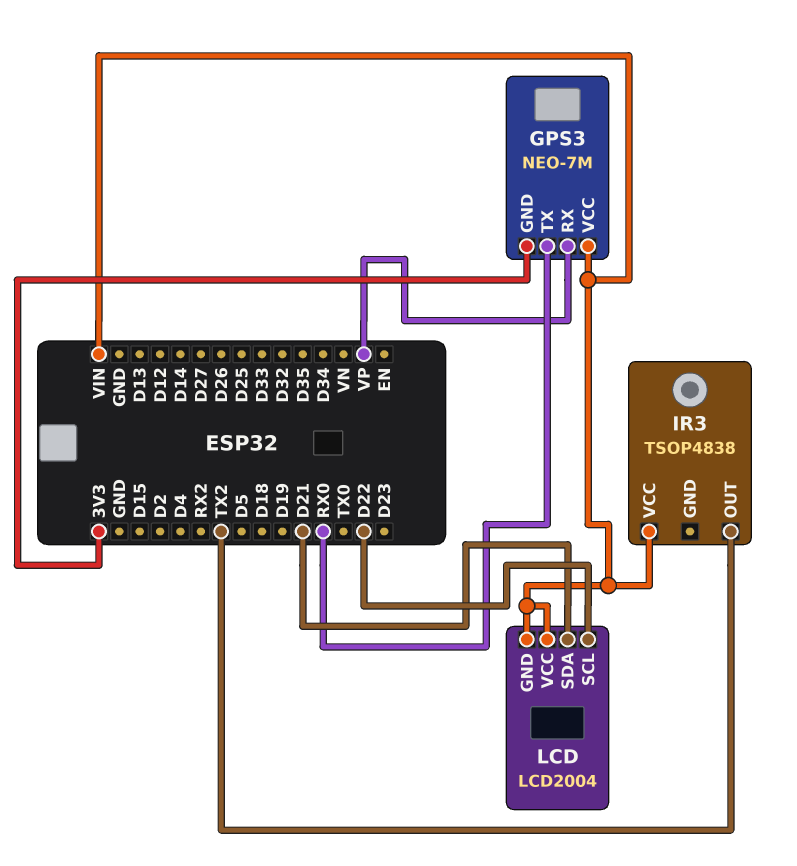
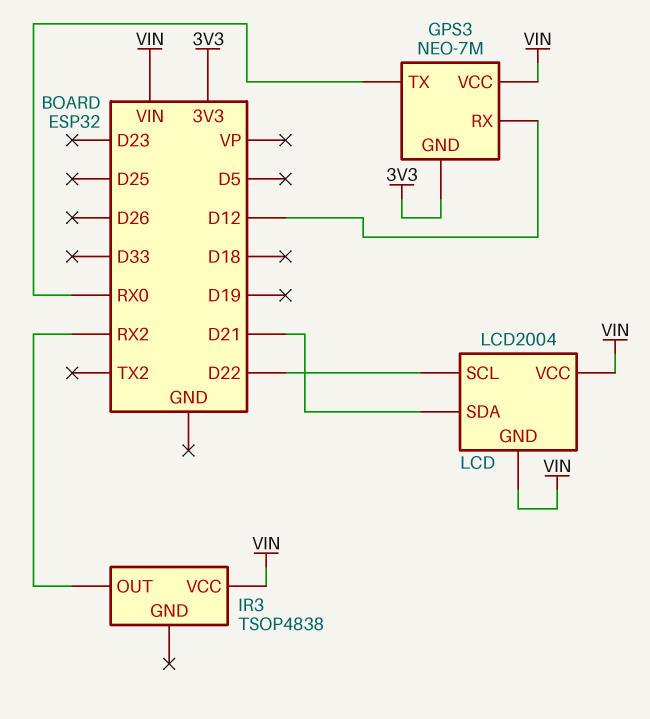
GPS3 pin RX: VP -> D12
IR3 pin OUT: TX2 -> RX2

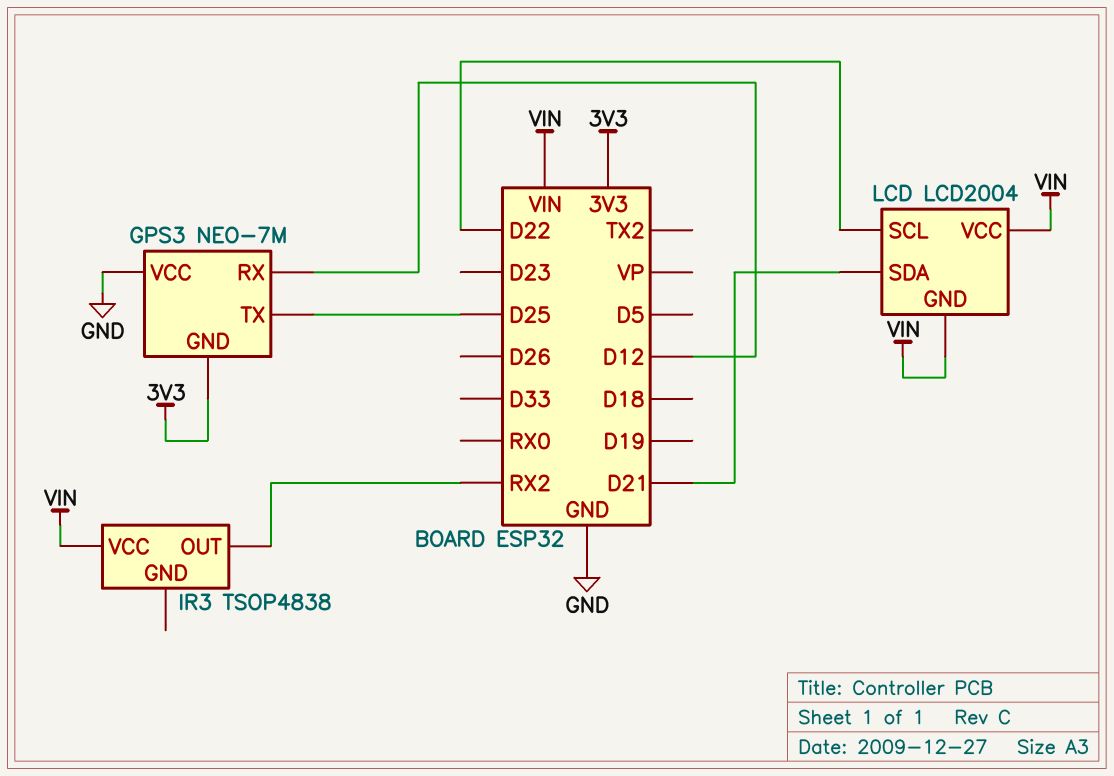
GPS3 pin TX: RX0 -> D25
GPS3 pin VCC: VIN -> GND

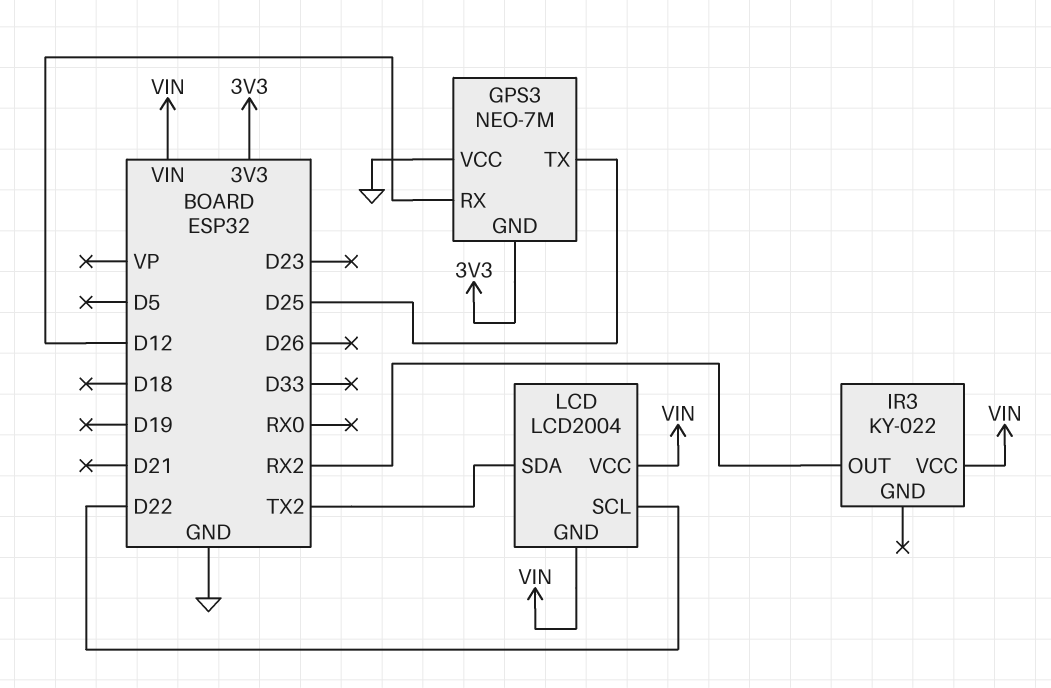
IR3: TSOP4838 -> KY-022
LCD pin SDA: D21 -> TX2

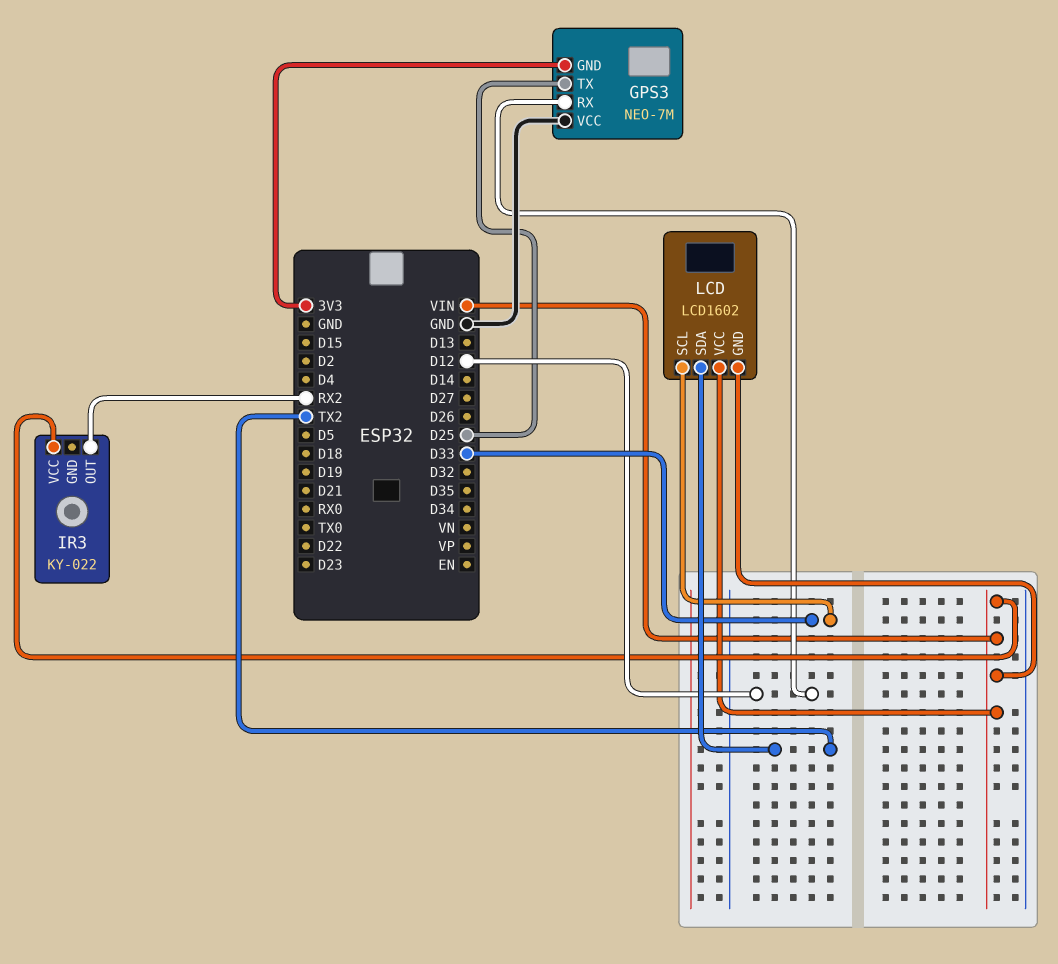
LCD: LCD2004 -> LCD1602
LCD pin SCL: D22 -> D33

